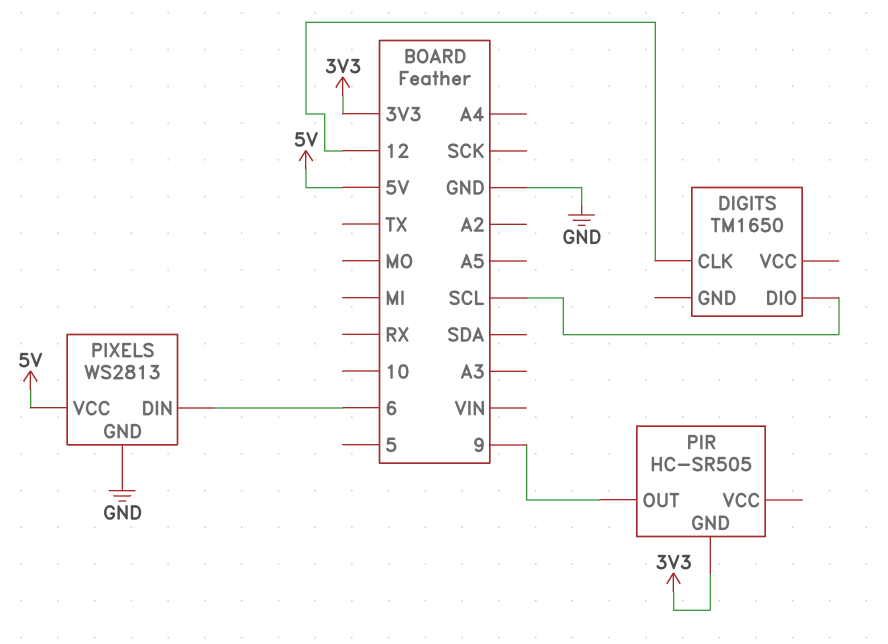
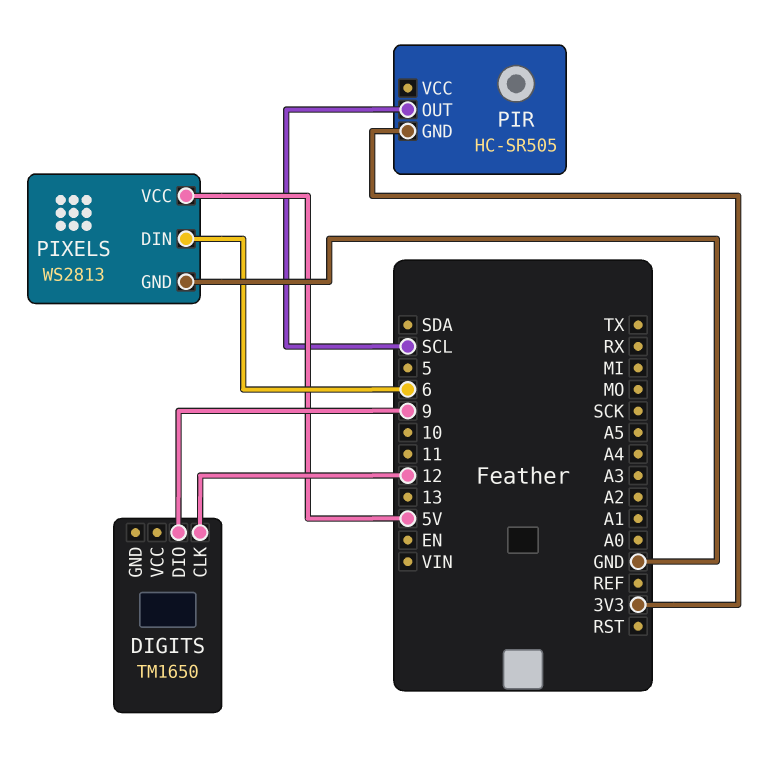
DIGITS pin DIO: SCL -> 9
PIR pin OUT: 9 -> SCL

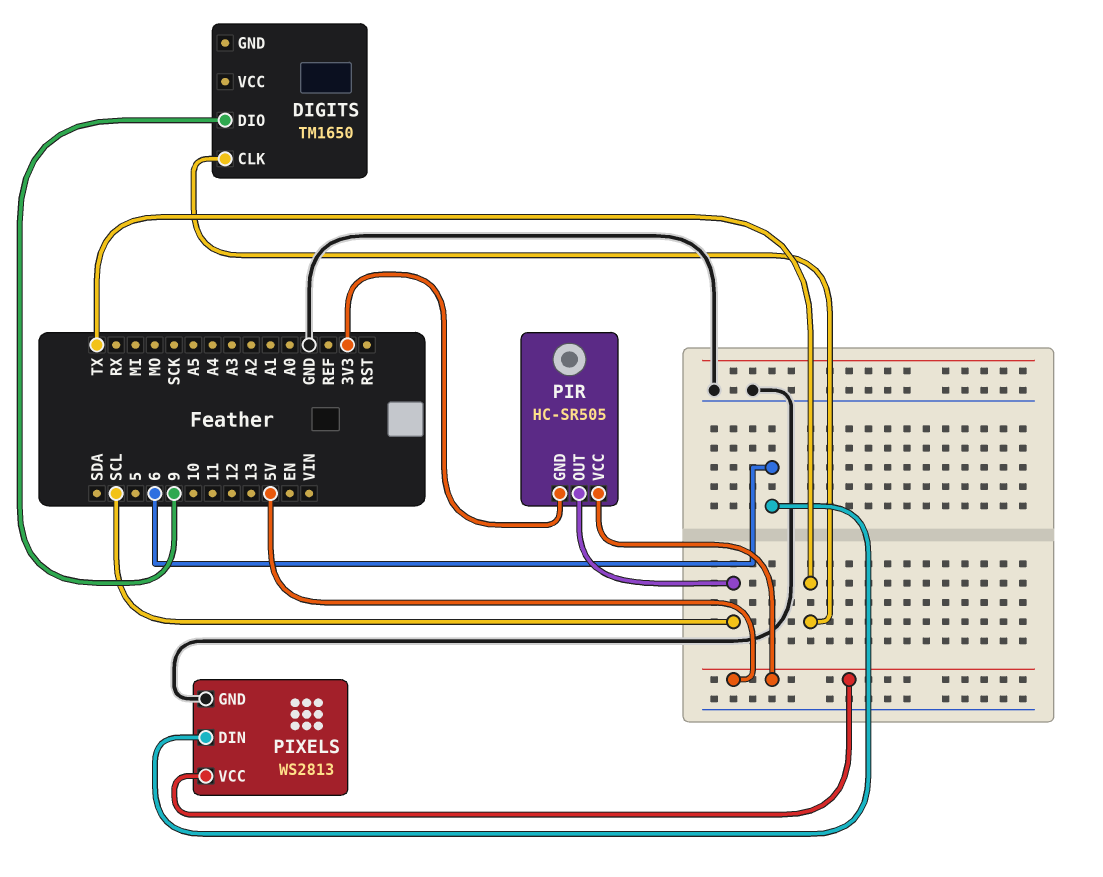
DIGITS pin CLK: 12 -> TX
PIR pin VCC: none -> 5V

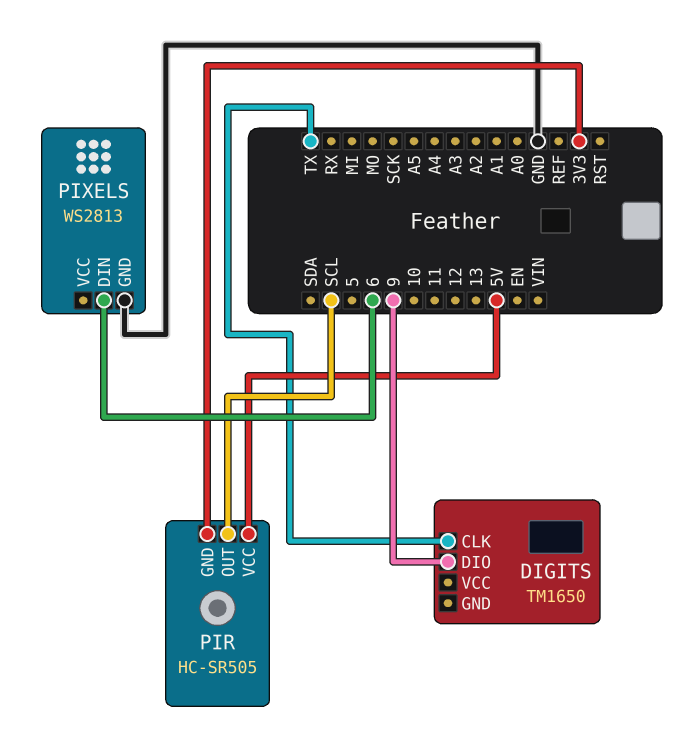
PIXELS pin VCC: 5V -> none

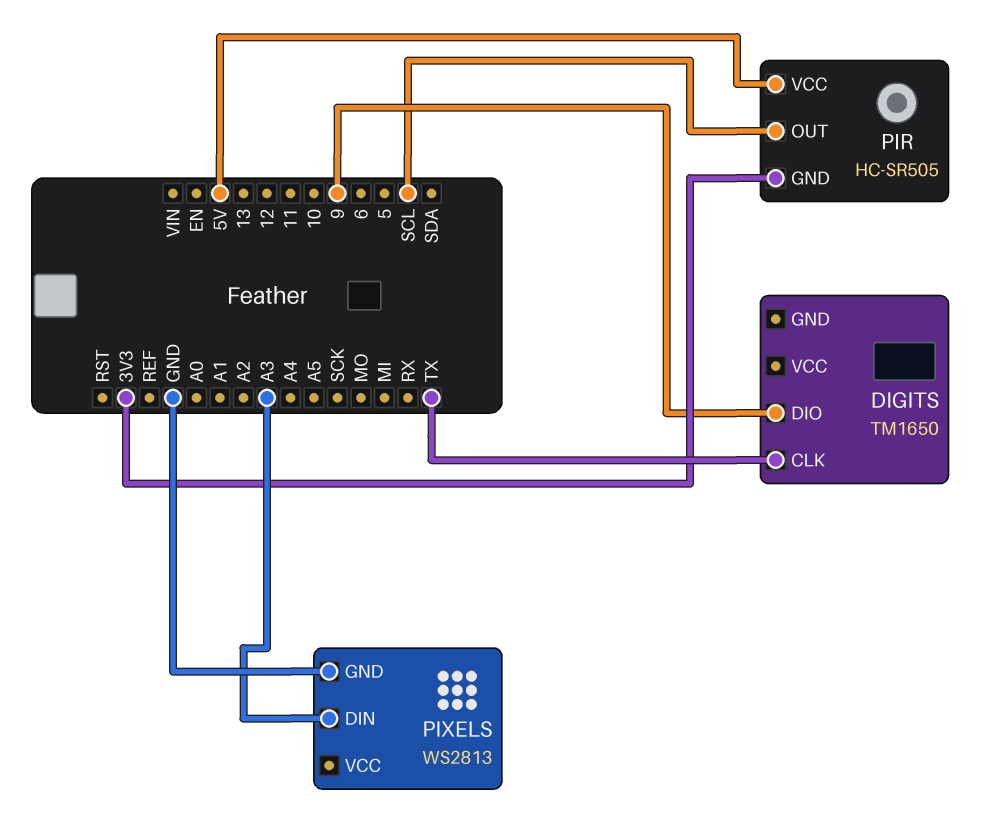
PIXELS pin DIN: 6 -> A3

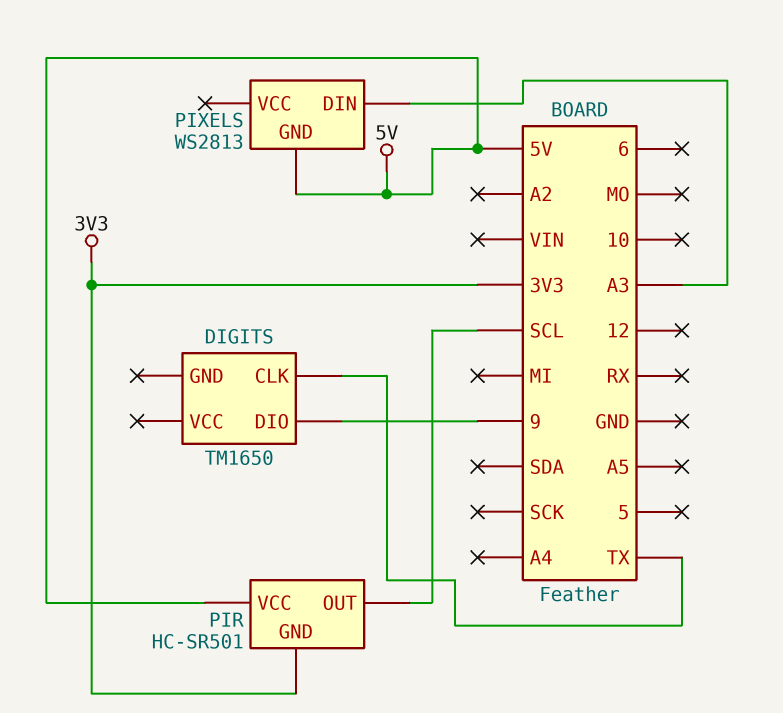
PIR: HC-SR505 -> HC-SR501
PIXELS pin GND: GND -> 5V

